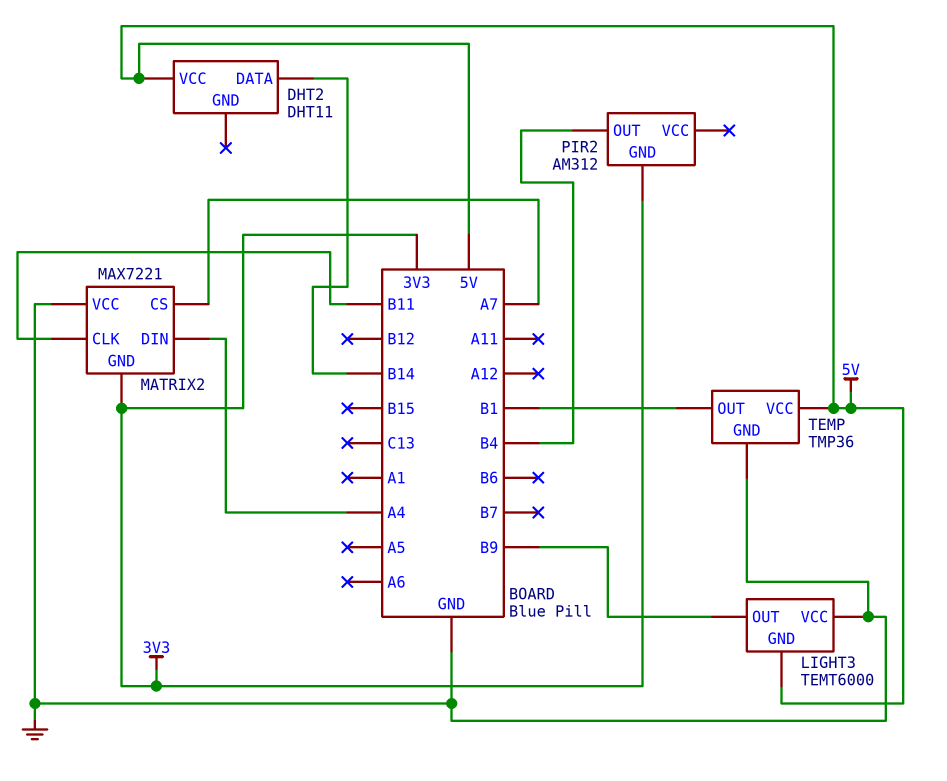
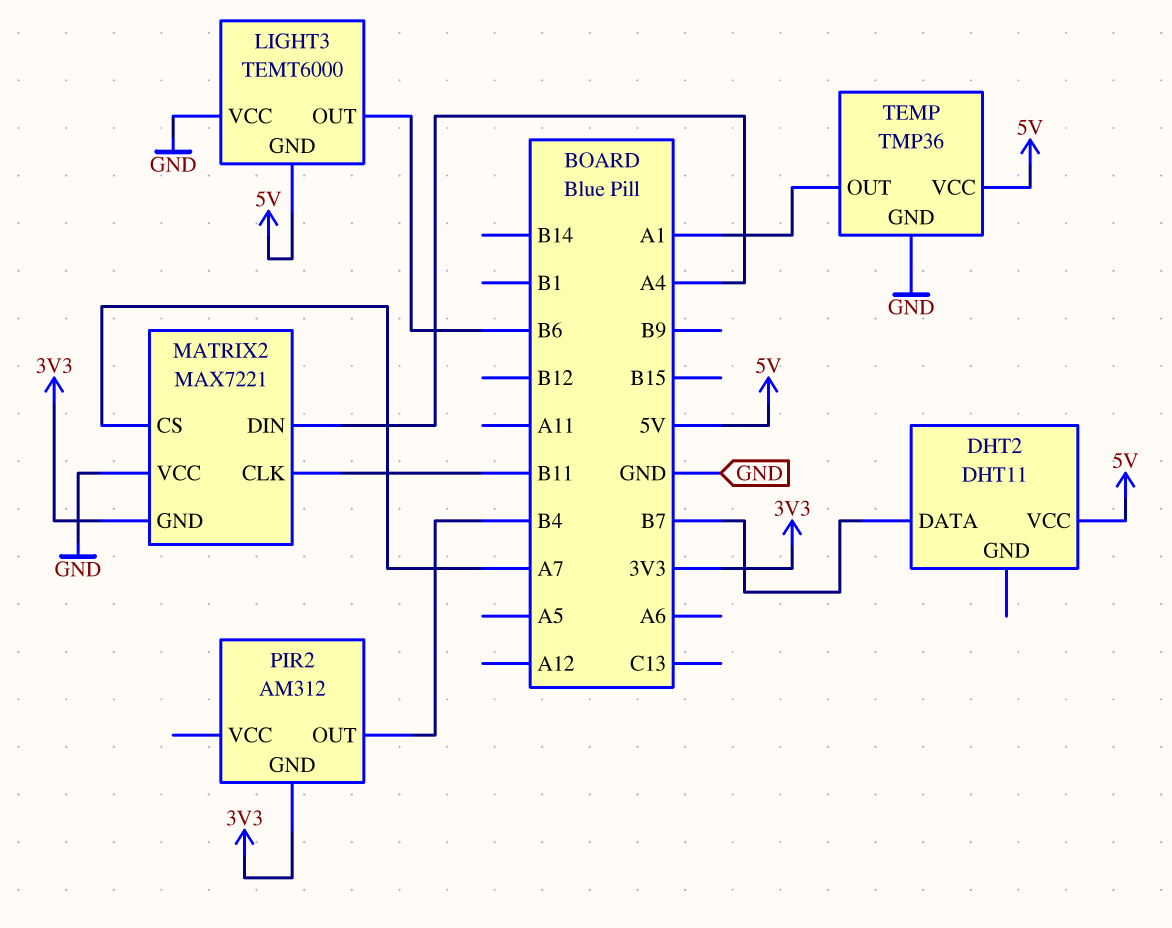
DHT2 pin DATA: B14 -> B7
LIGHT3 pin OUT: B9 -> B6
TEMP pin OUT: B1 -> A1

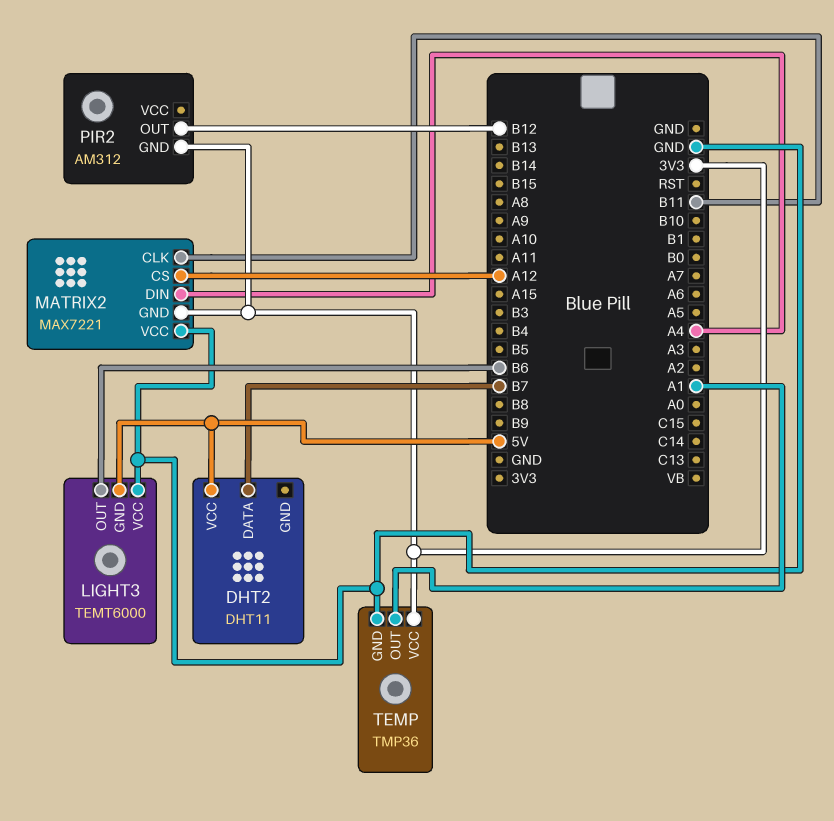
MATRIX2 pin CS: A7 -> A12
PIR2 pin OUT: B4 -> B12
TEMP pin VCC: 5V -> 3V3

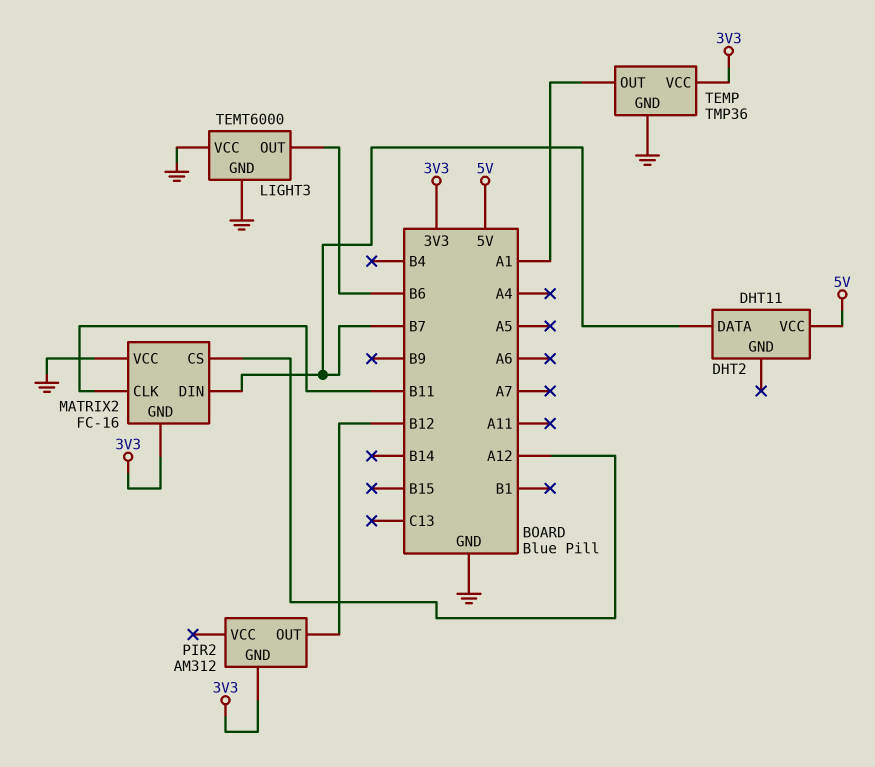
LIGHT3 pin GND: 5V -> GND
MATRIX2: MAX7221 -> FC-16
MATRIX2 pin DIN: A4 -> B7

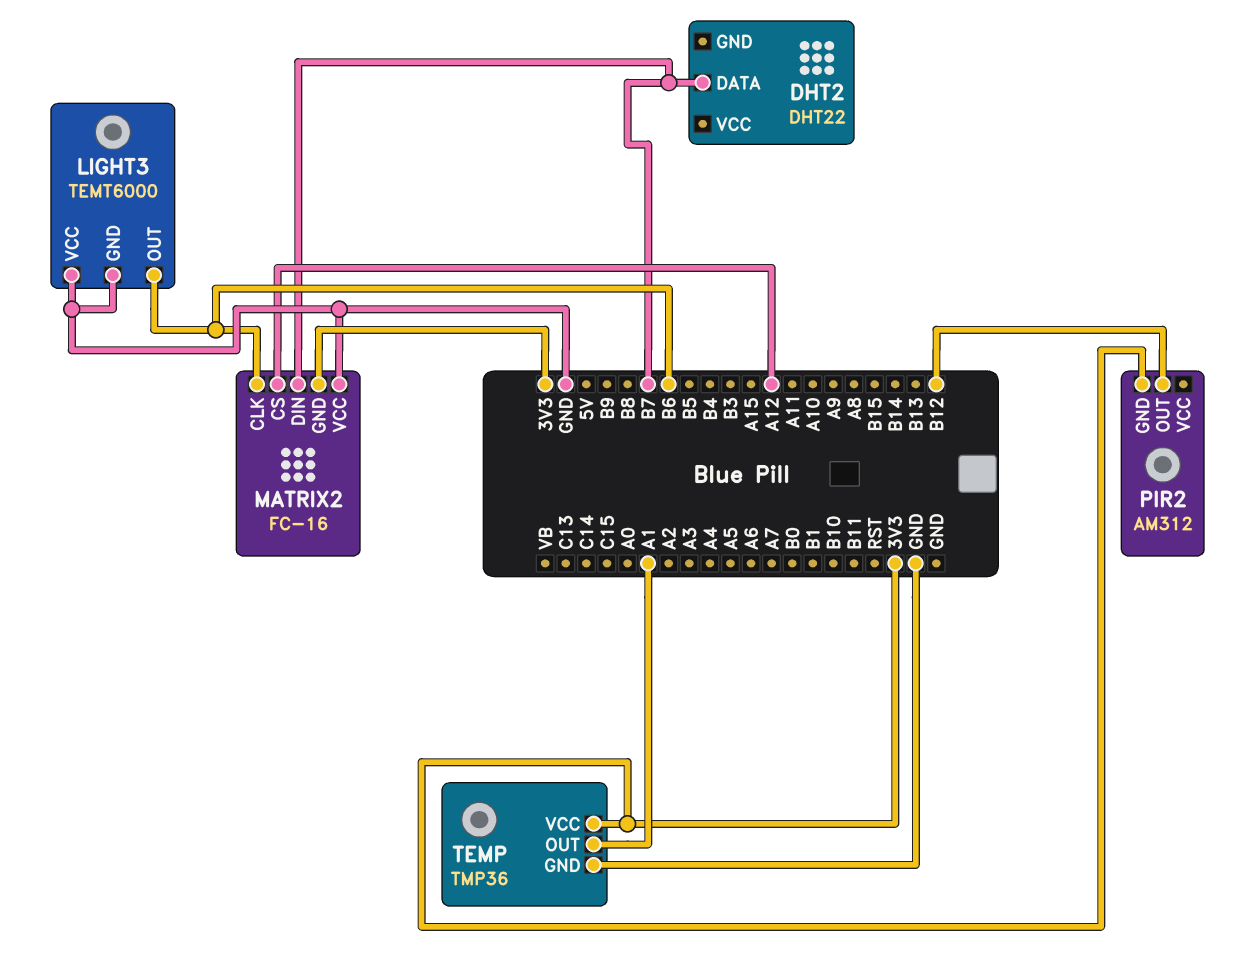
DHT2: DHT11 -> DHT22
DHT2 pin VCC: 5V -> none
MATRIX2 pin CLK: B11 -> B6

